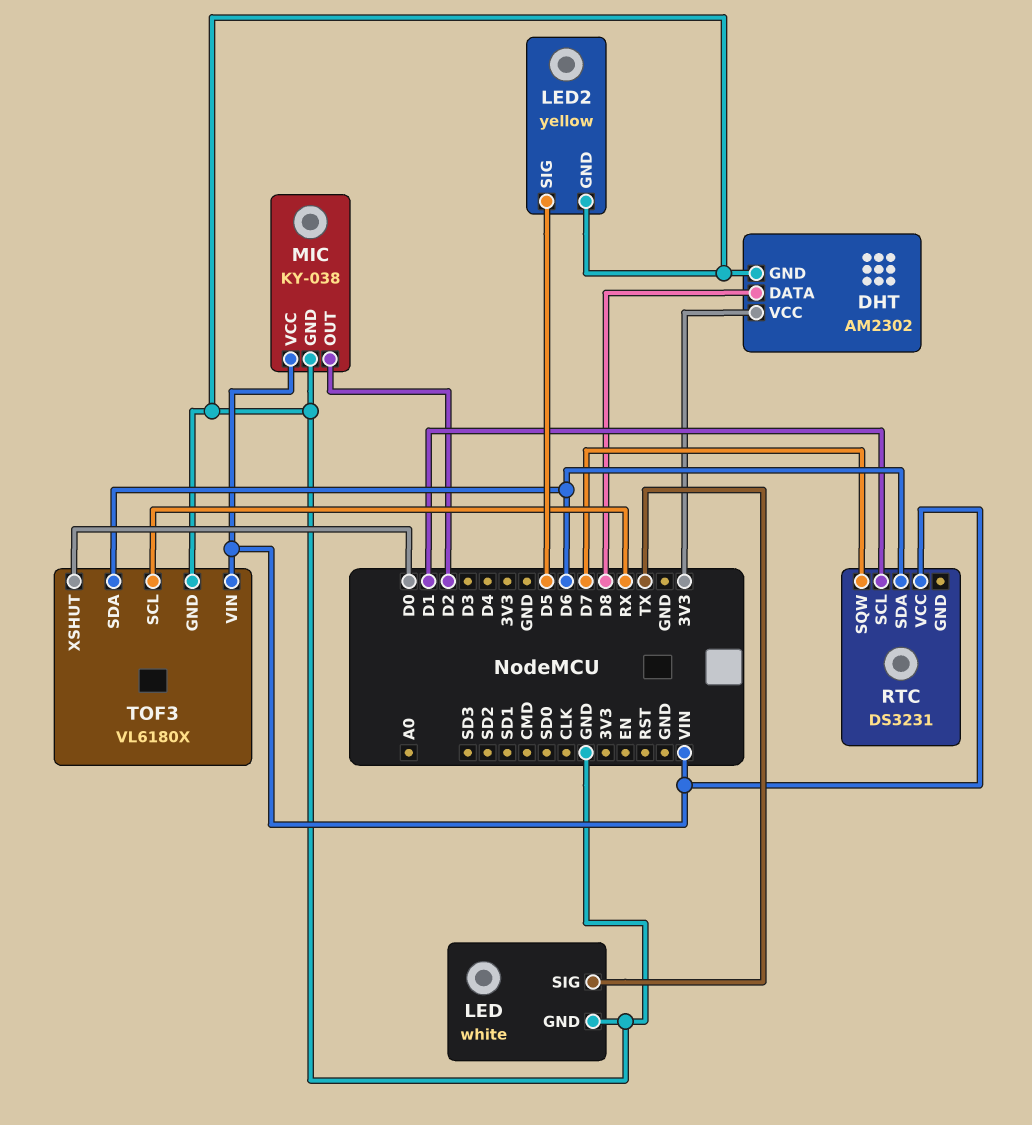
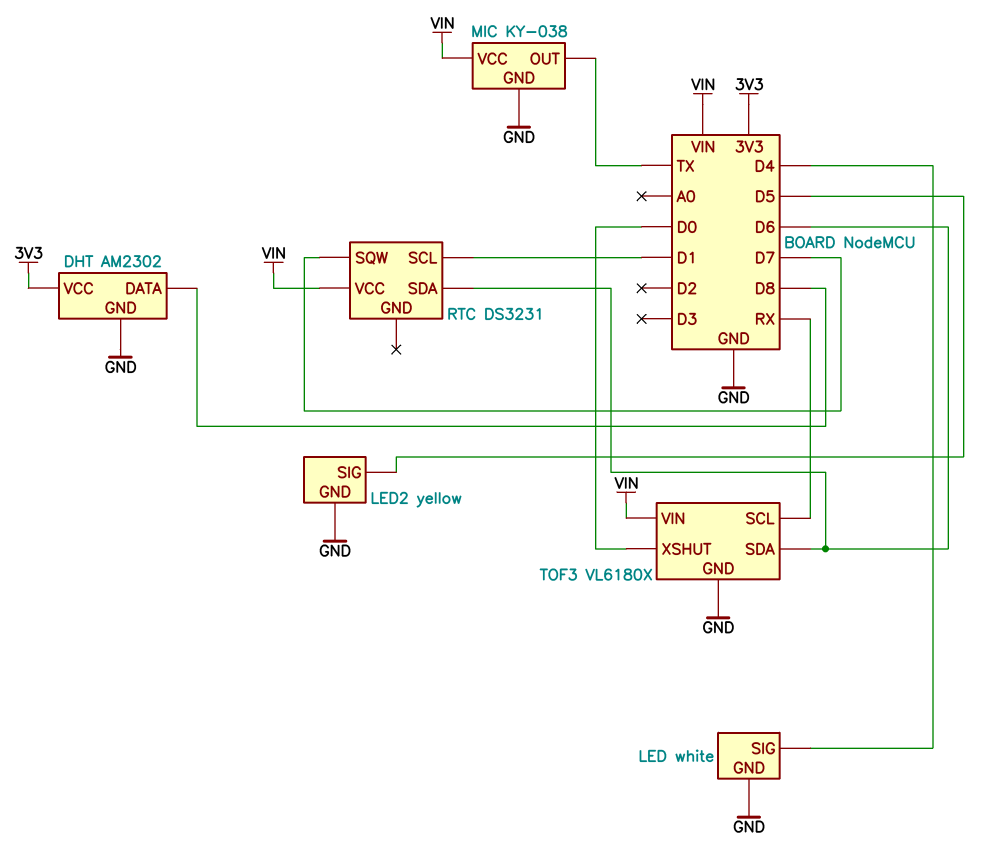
LED pin SIG: TX -> D4
MIC pin OUT: D2 -> TX

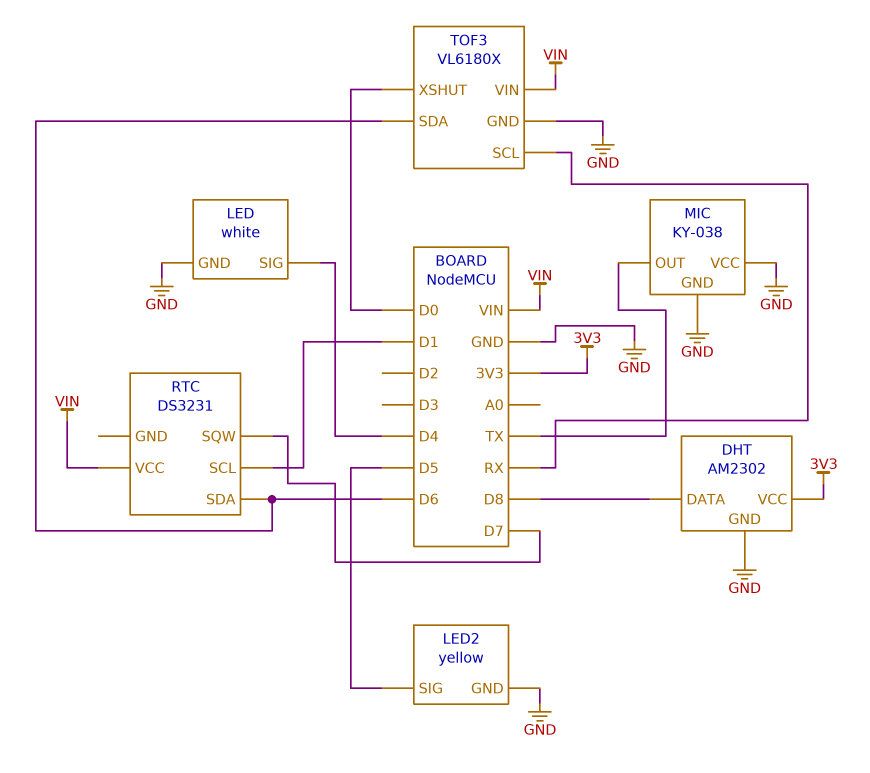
MIC pin VCC: VIN -> GND

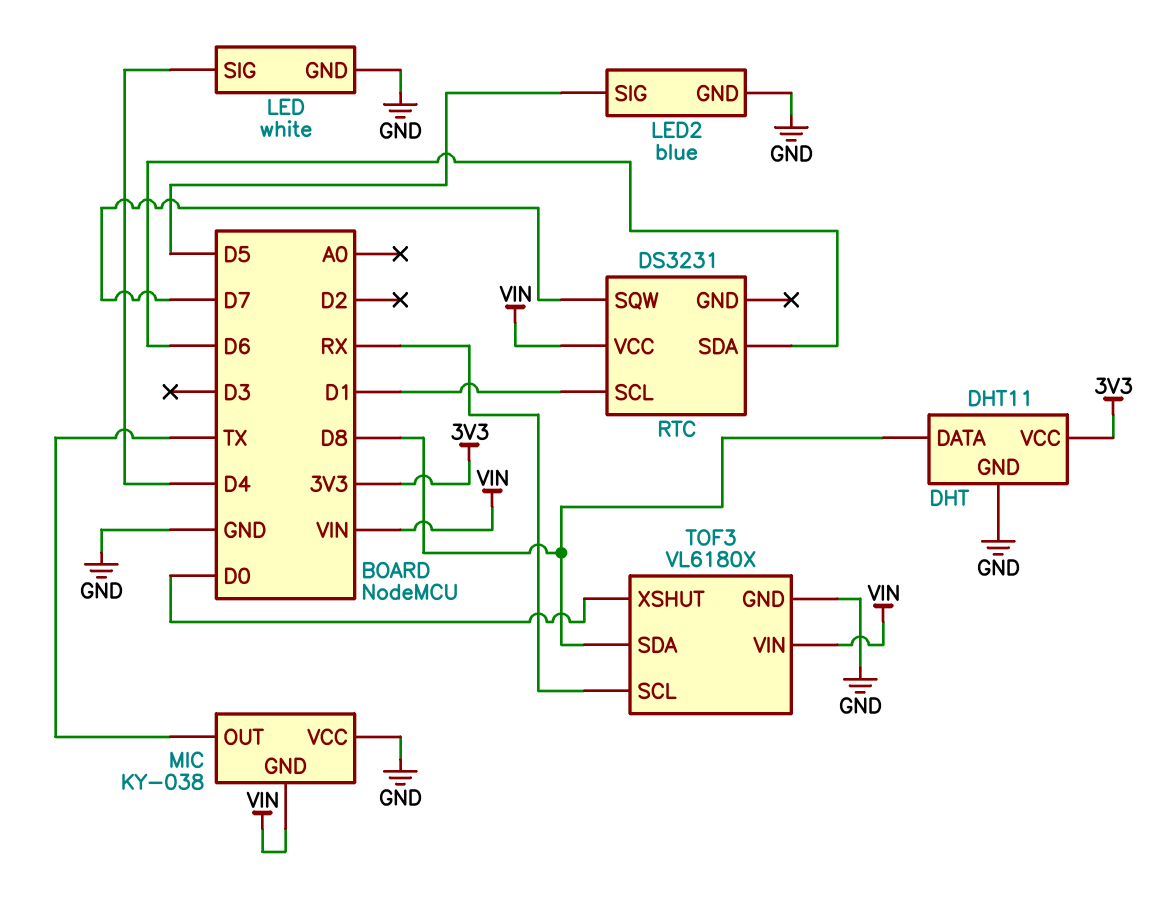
DHT: AM2302 -> DHT11
LED2: yellow -> blue
MIC pin GND: GND -> VIN
TOF3 pin SDA: D6 -> D8

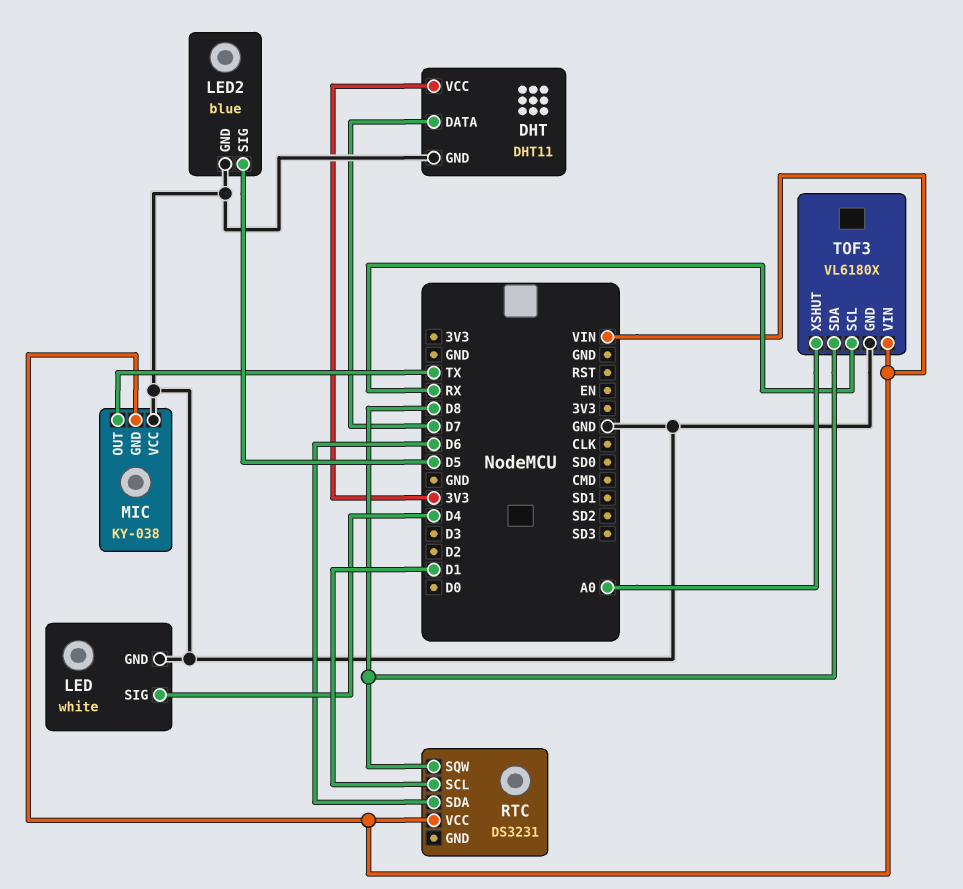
DHT pin DATA: D8 -> D7
RTC pin SQW: D7 -> D8
TOF3 pin XSHUT: D0 -> A0

